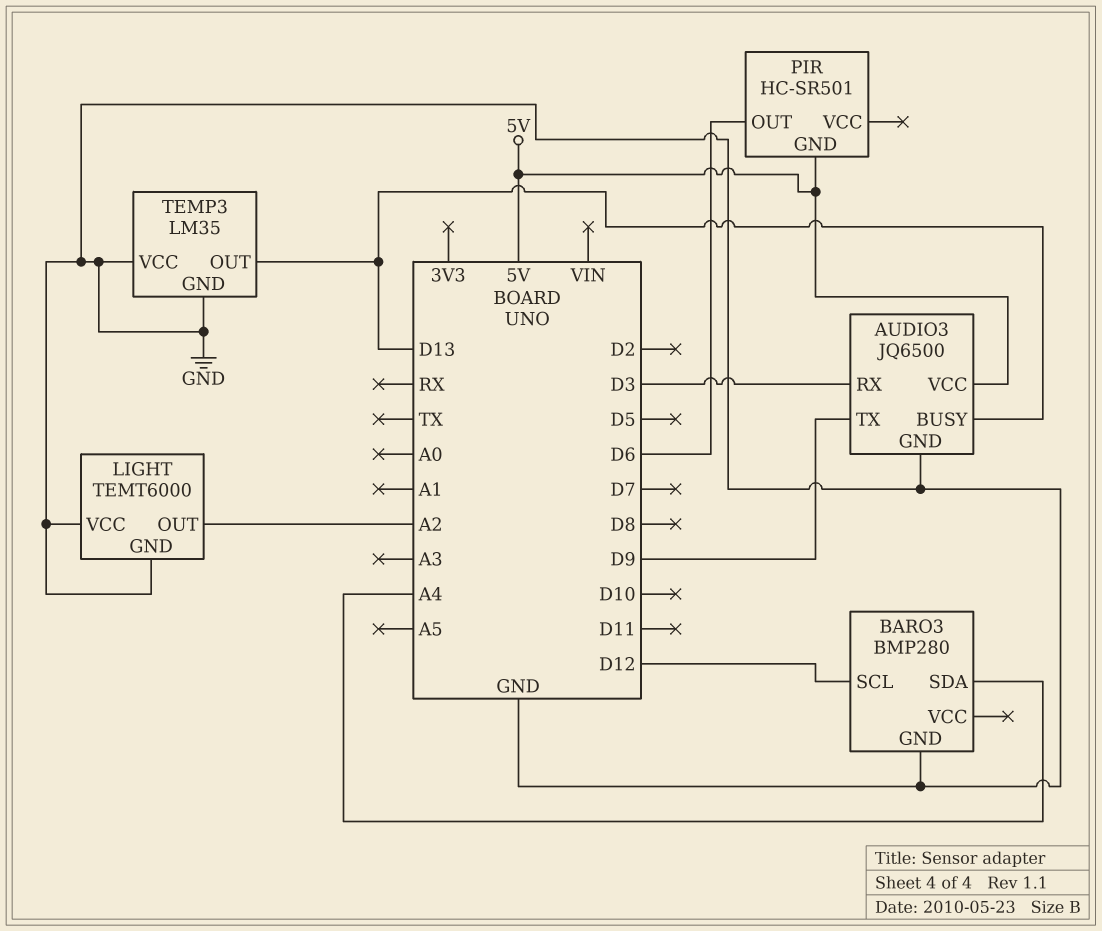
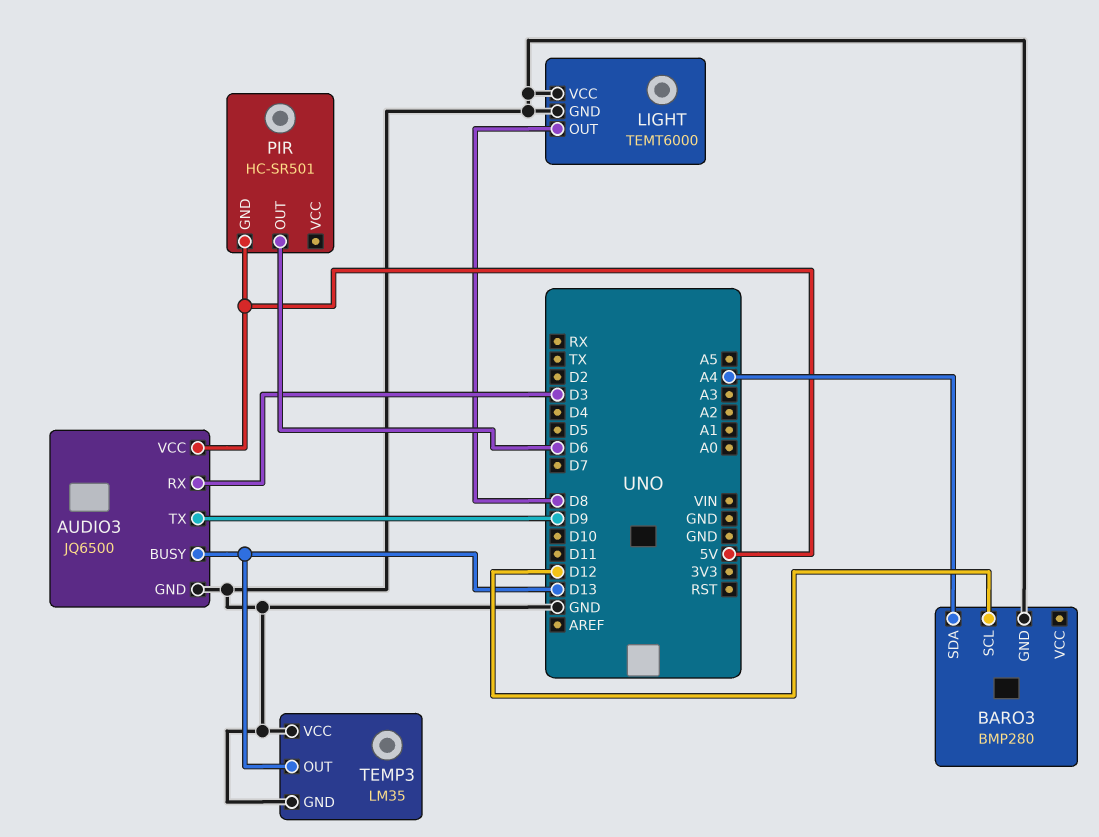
LIGHT pin OUT: A2 -> D8

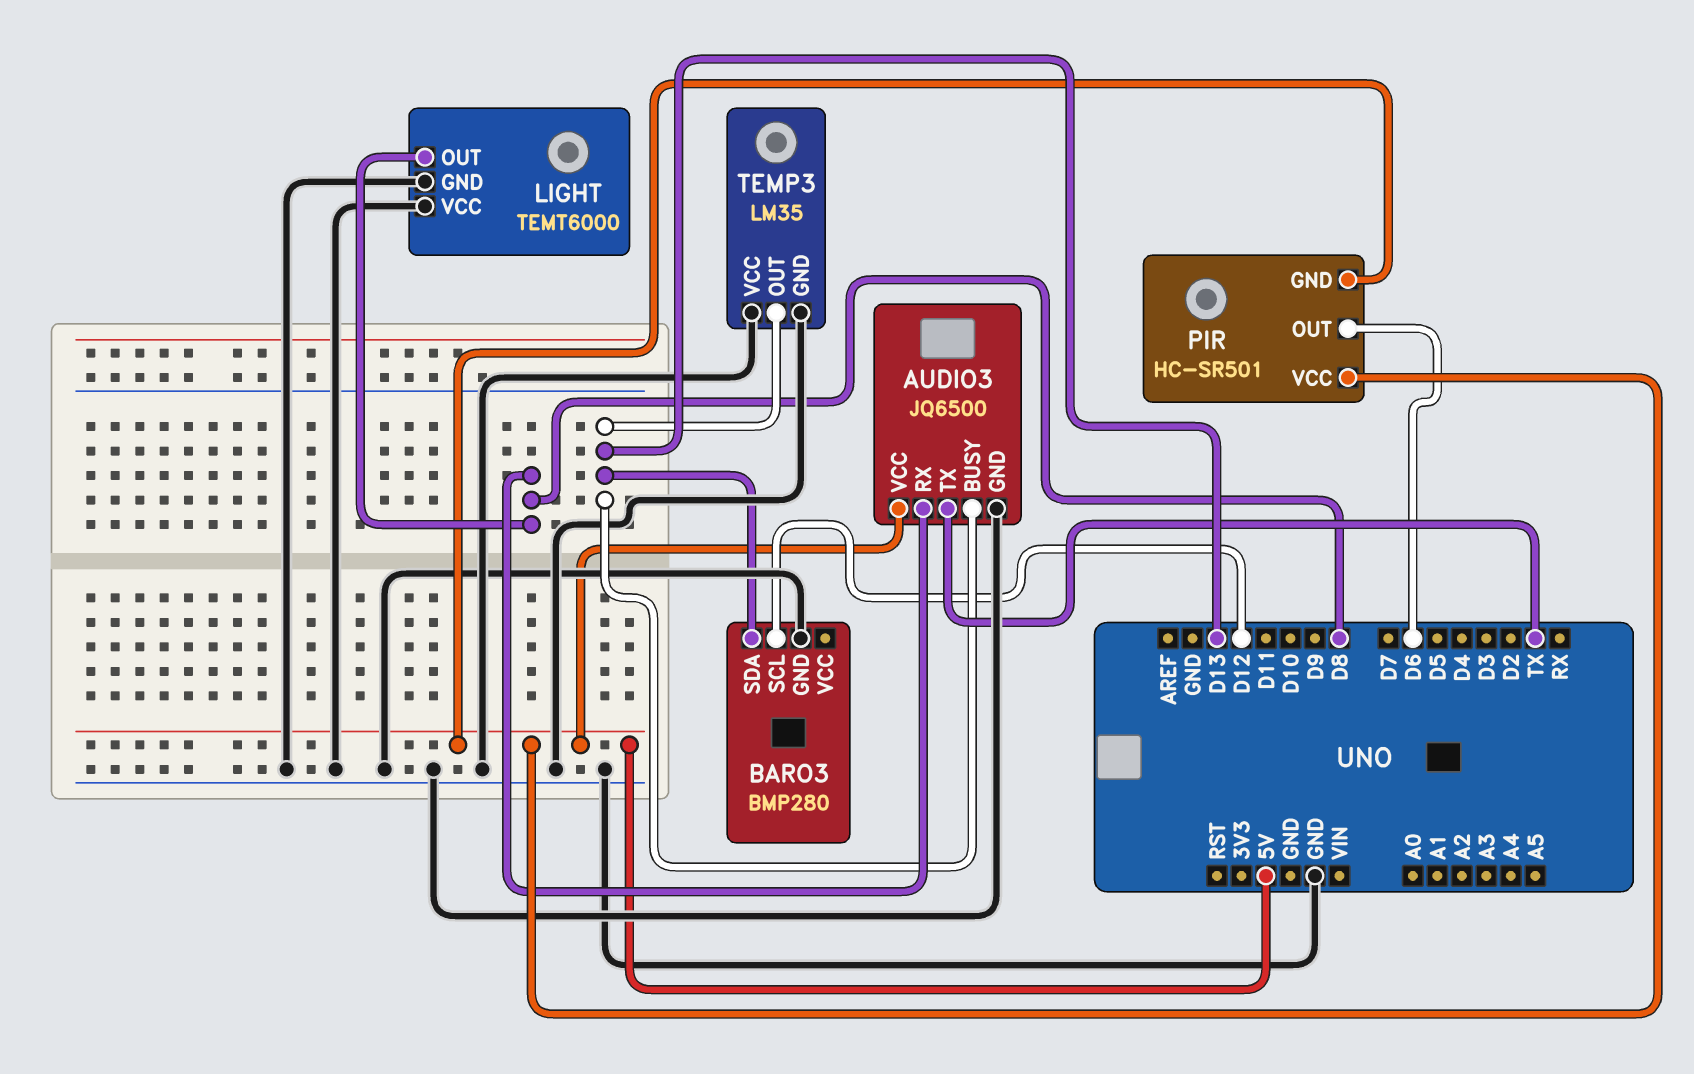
AUDIO3 pin RX: D3 -> D8
AUDIO3 pin TX: D9 -> TX
BARO3 pin SDA: A4 -> D13
PIR pin VCC: none -> 5V

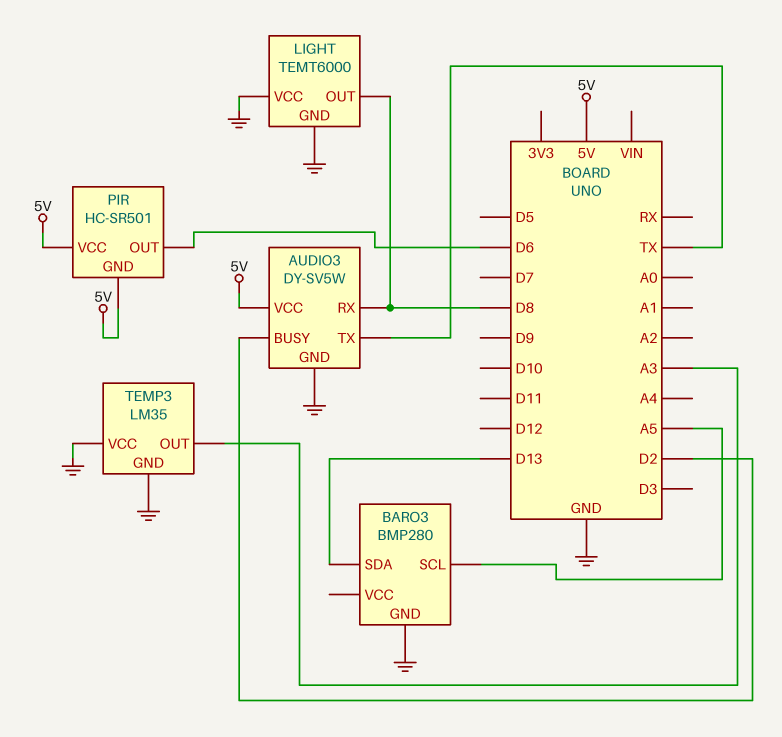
AUDIO3: JQ6500 -> DY-SV5W
AUDIO3 pin BUSY: D13 -> D2
BARO3 pin SCL: D12 -> A5
TEMP3 pin OUT: D13 -> A3

